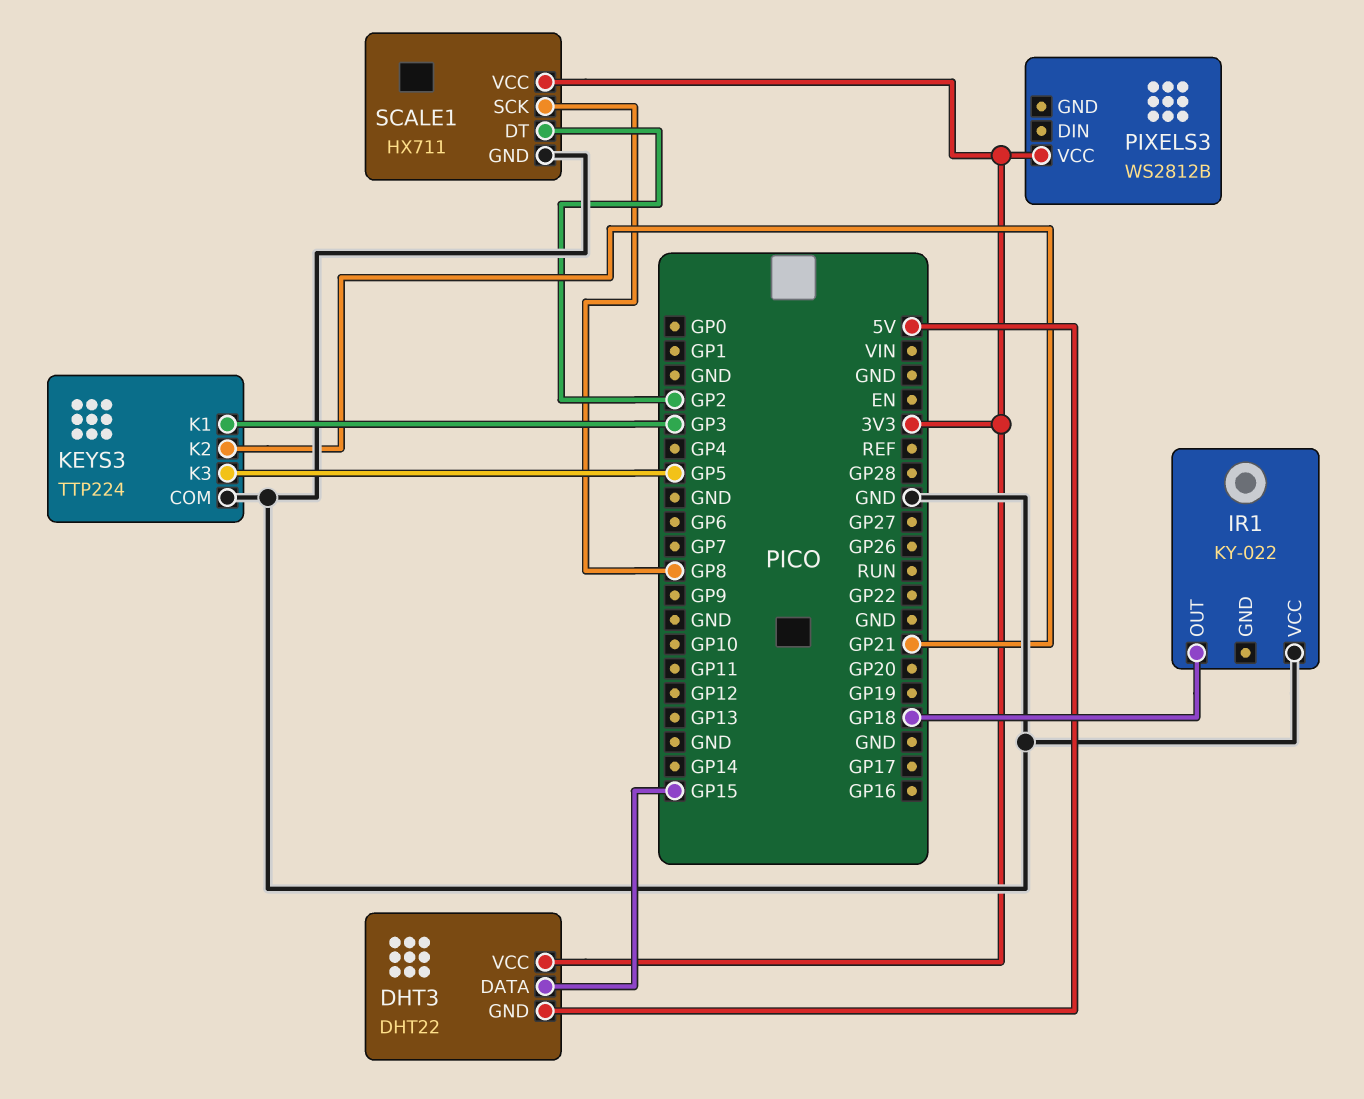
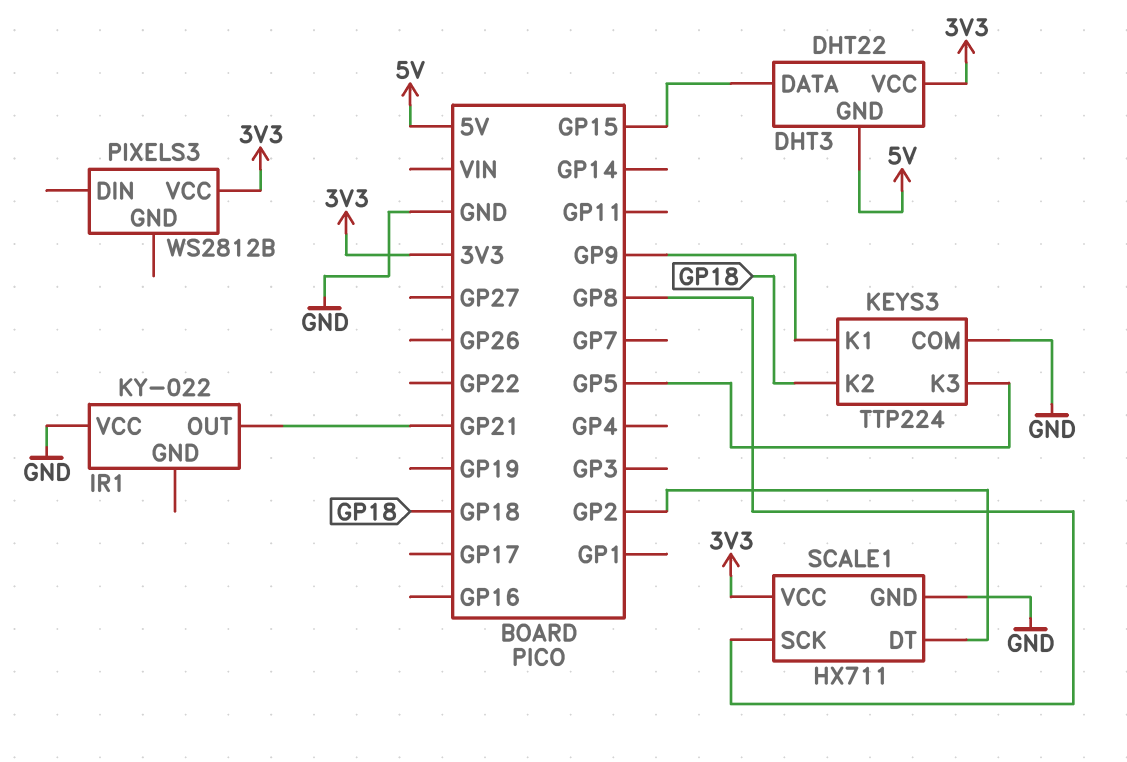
IR1 pin OUT: GP18 -> GP21
KEYS3 pin K1: GP3 -> GP9
KEYS3 pin K2: GP21 -> GP18

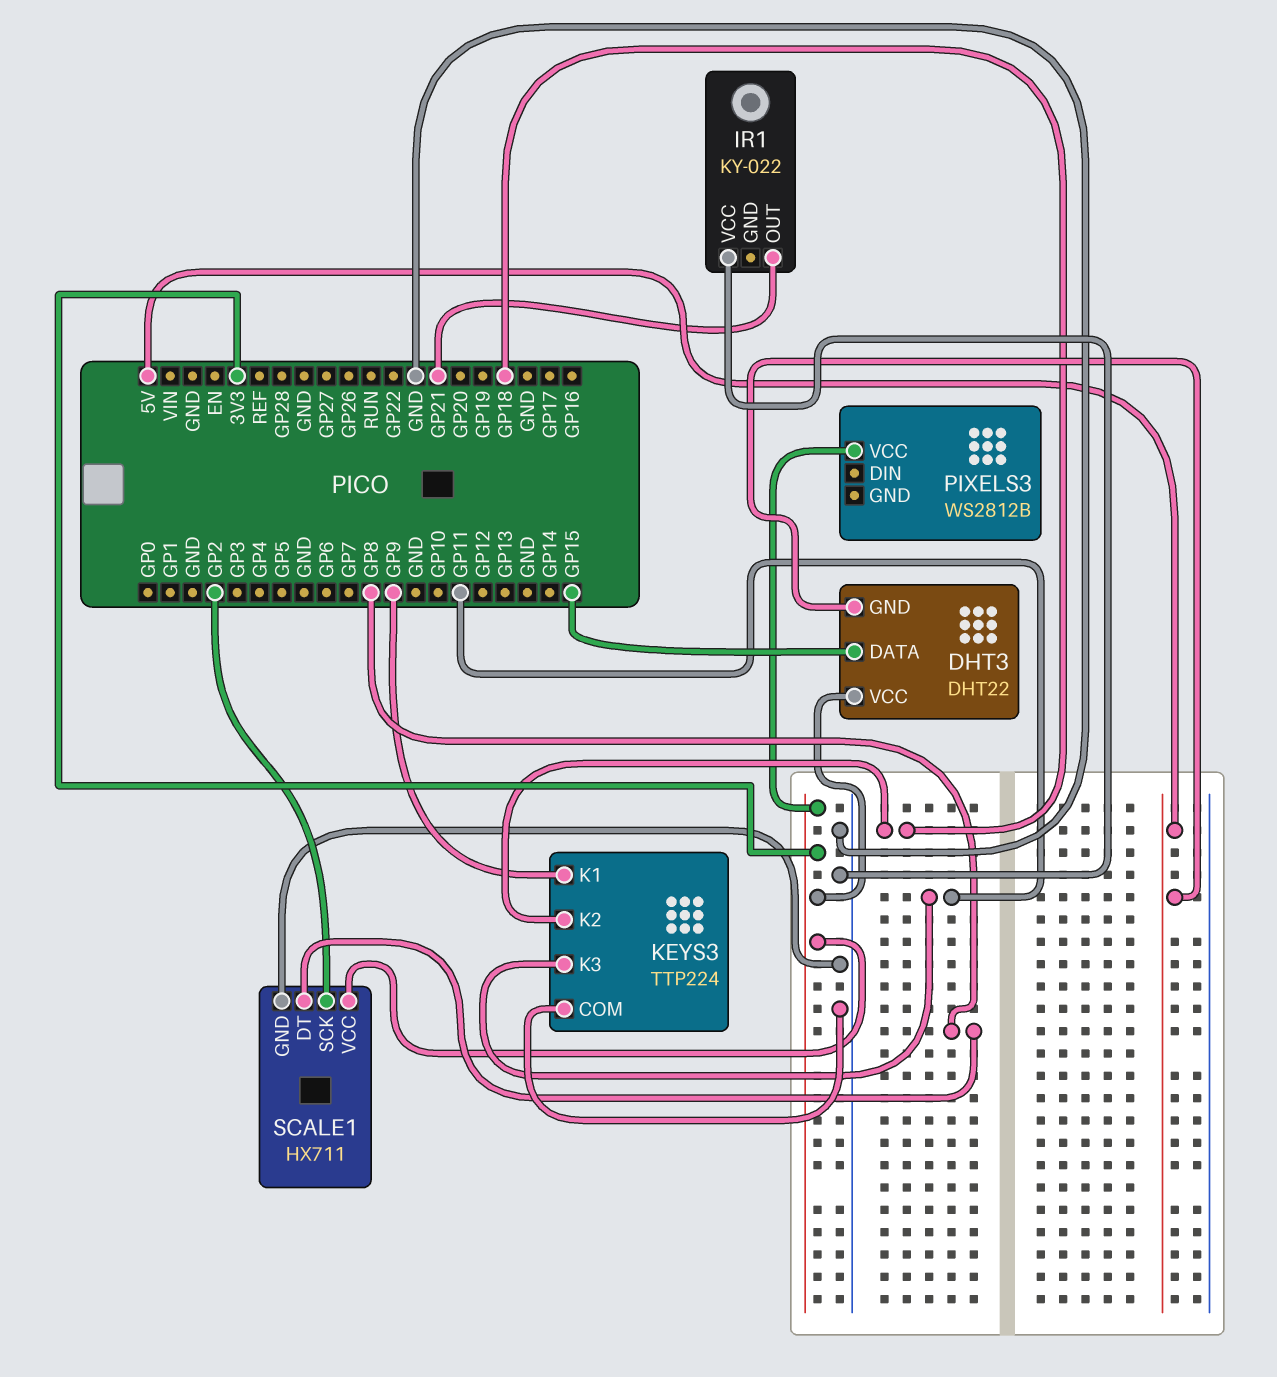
KEYS3 pin K3: GP5 -> GP11
SCALE1 pin DT: GP2 -> GP8
SCALE1 pin SCK: GP8 -> GP2

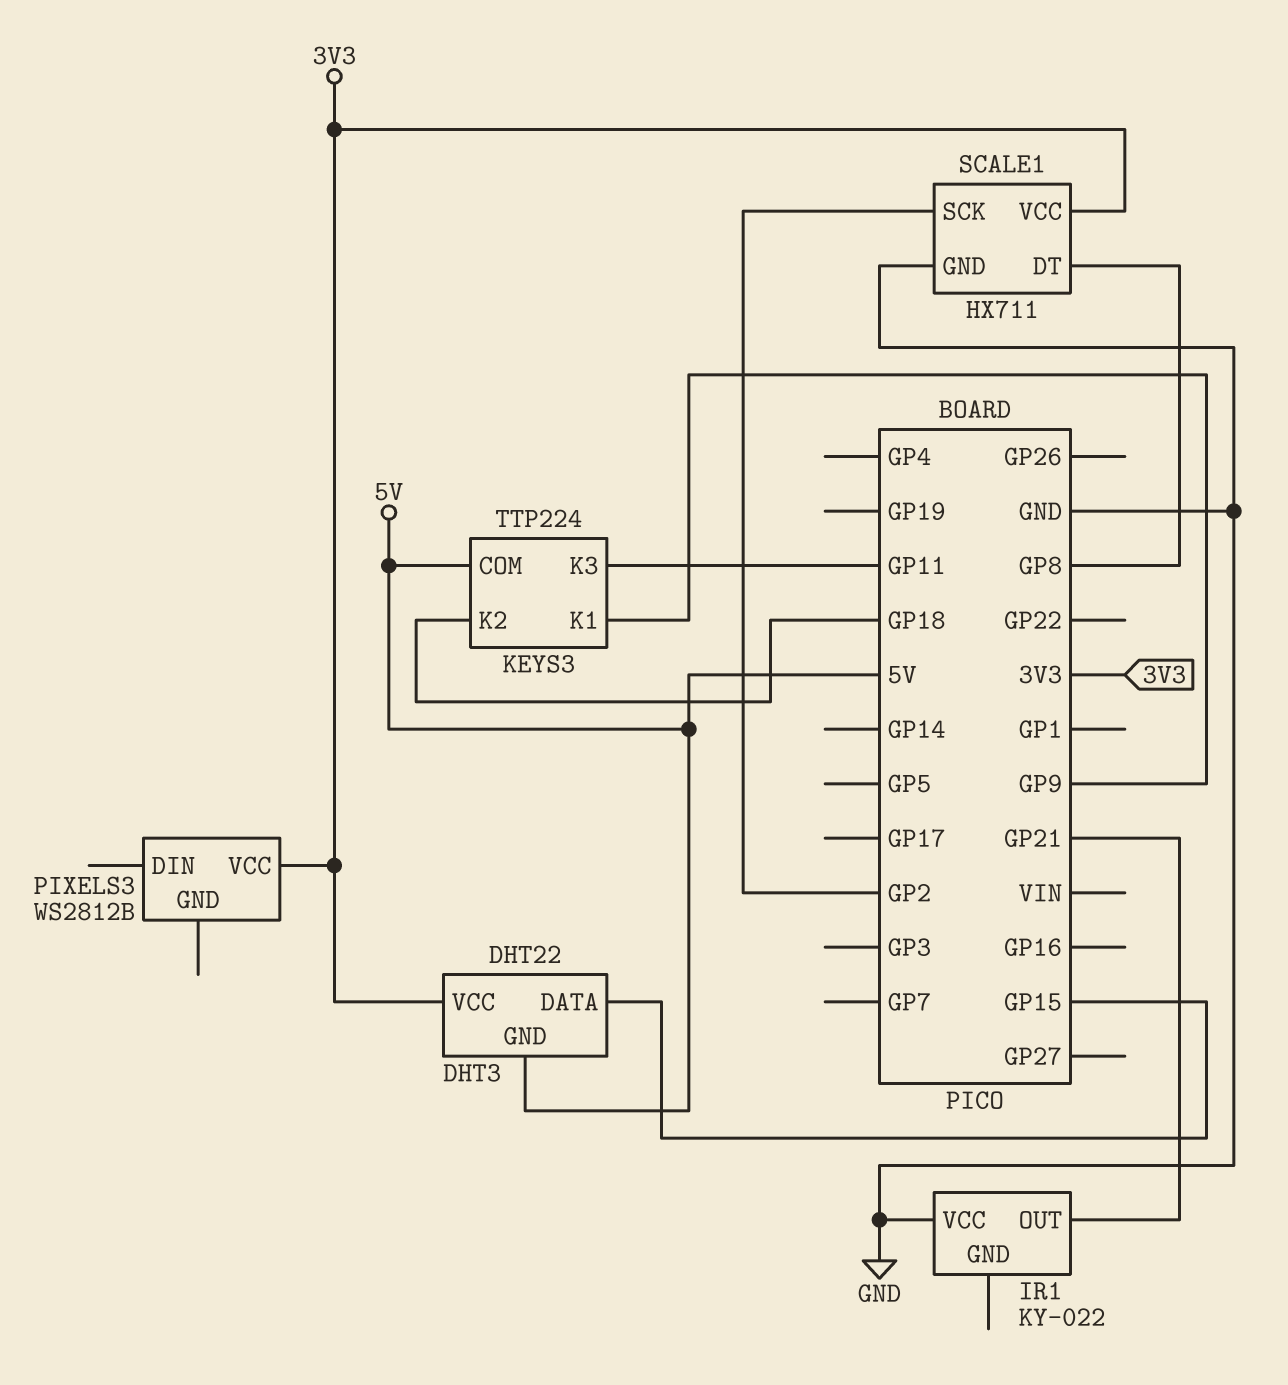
KEYS3 pin COM: GND -> 5V

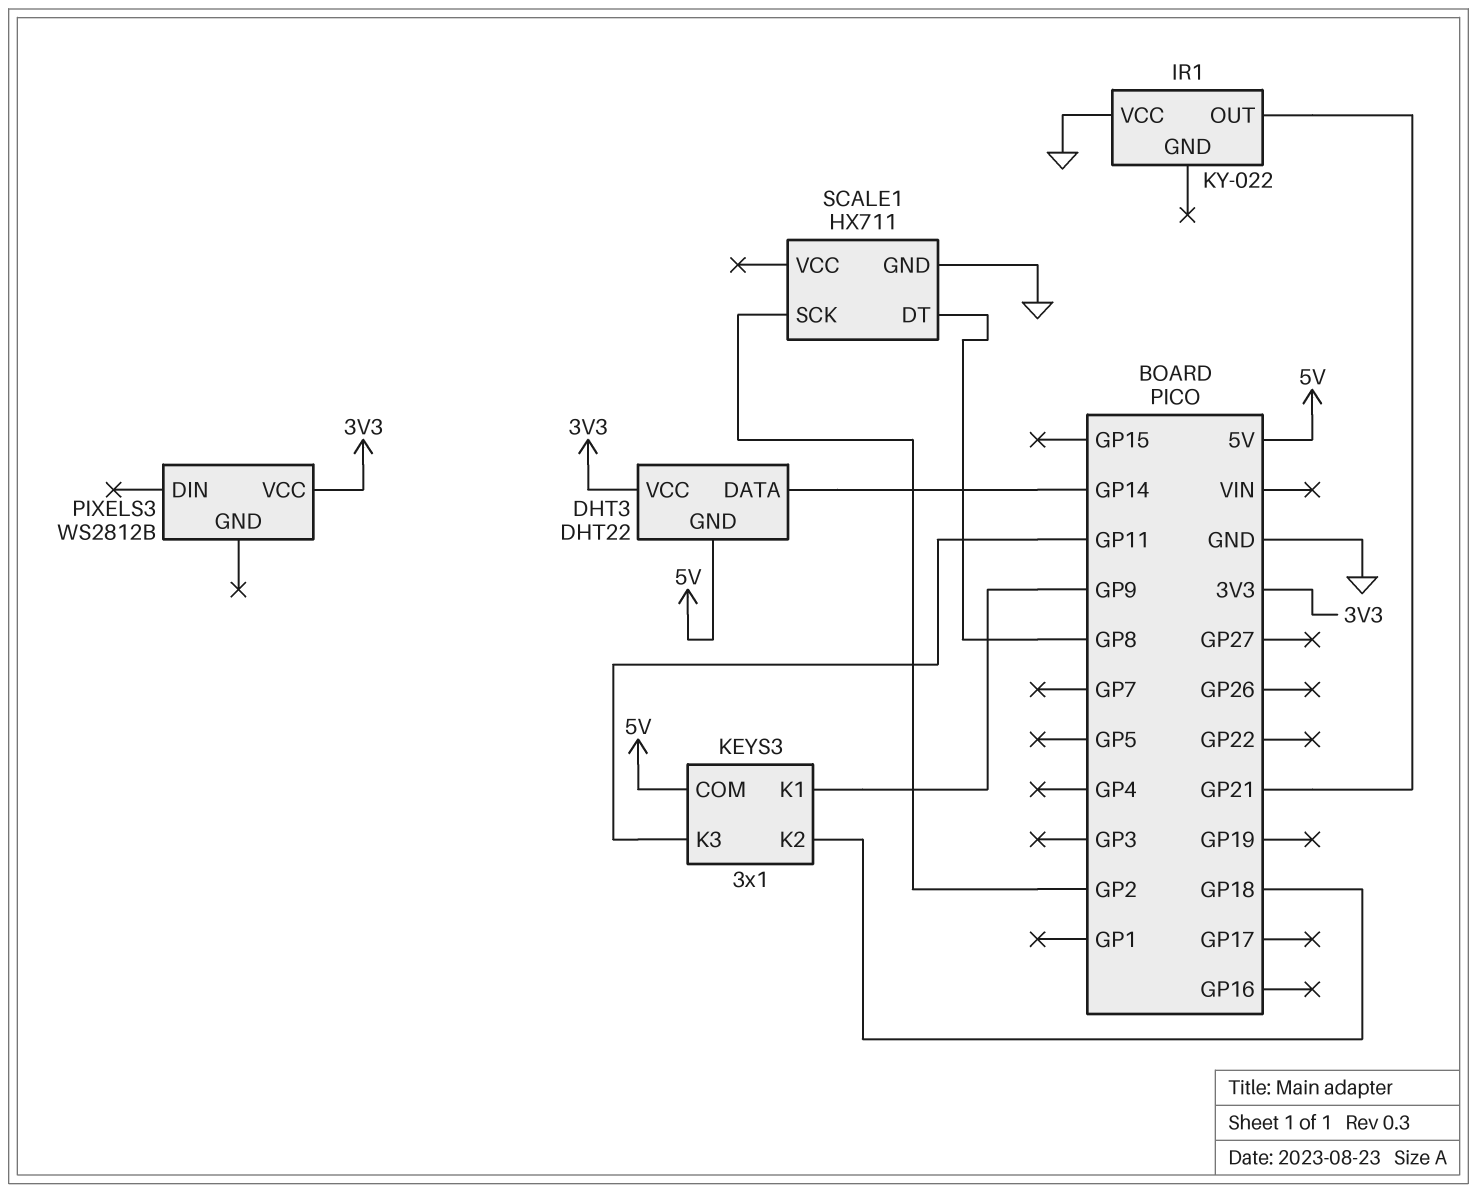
DHT3 pin DATA: GP15 -> GP14
KEYS3: TTP224 -> 3x1
SCALE1 pin VCC: 3V3 -> none

